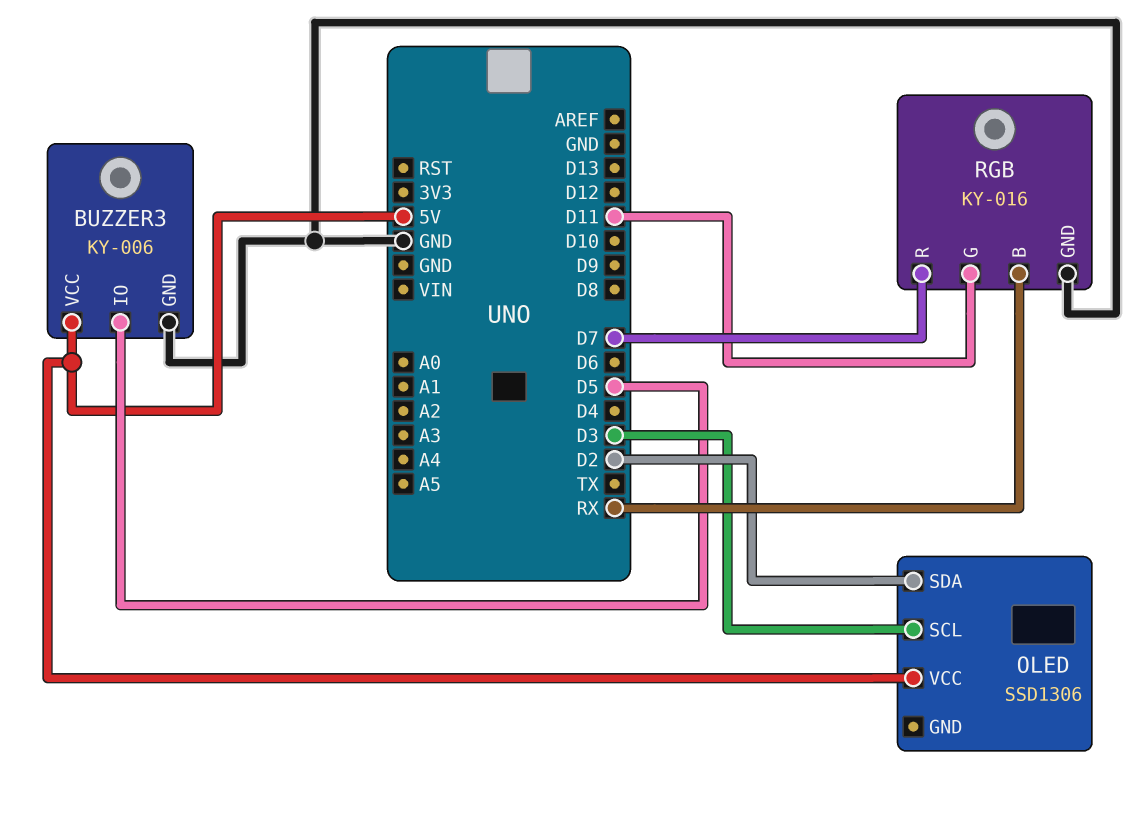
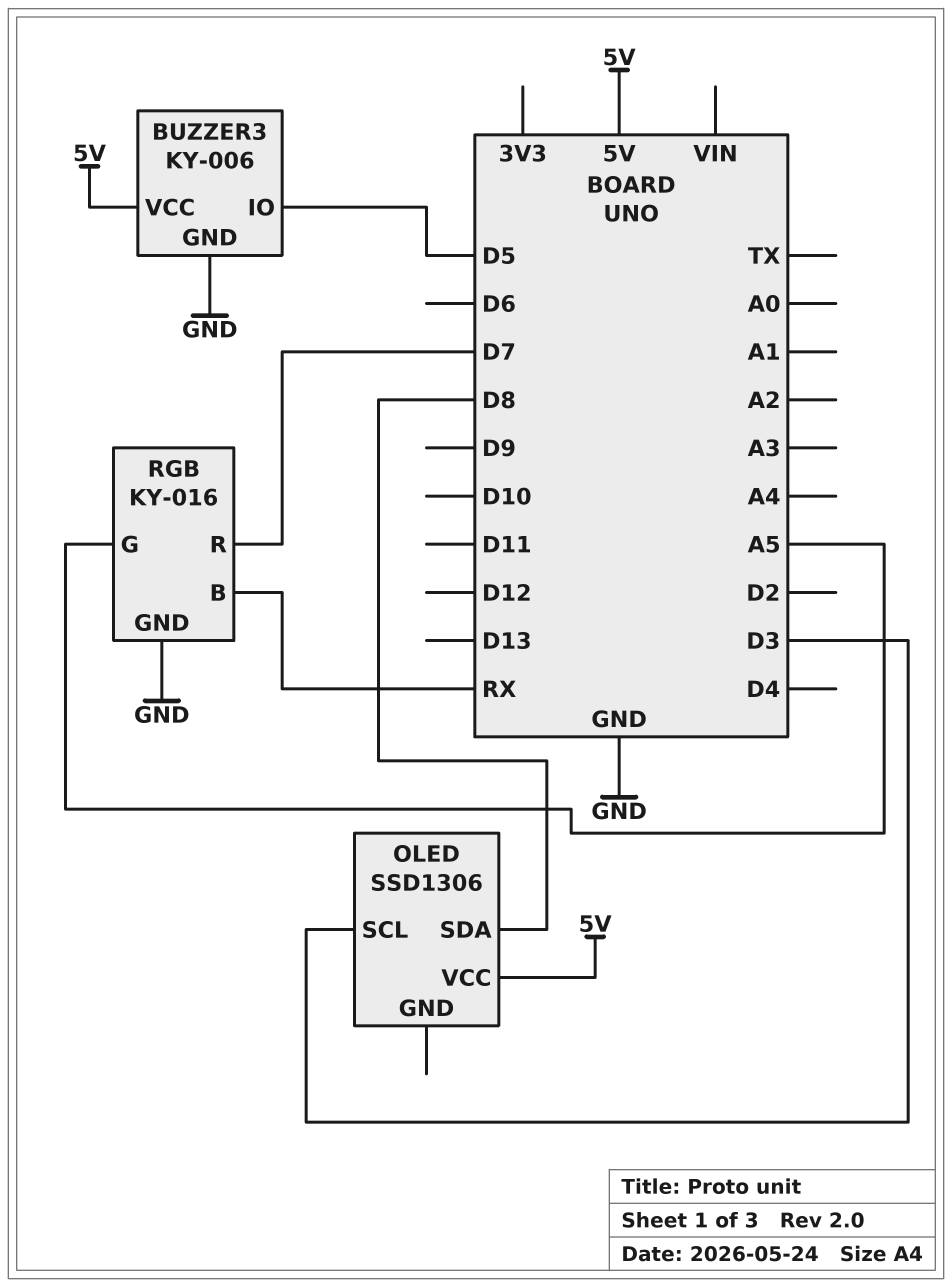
OLED pin SDA: D2 -> D8
RGB pin G: D11 -> A5

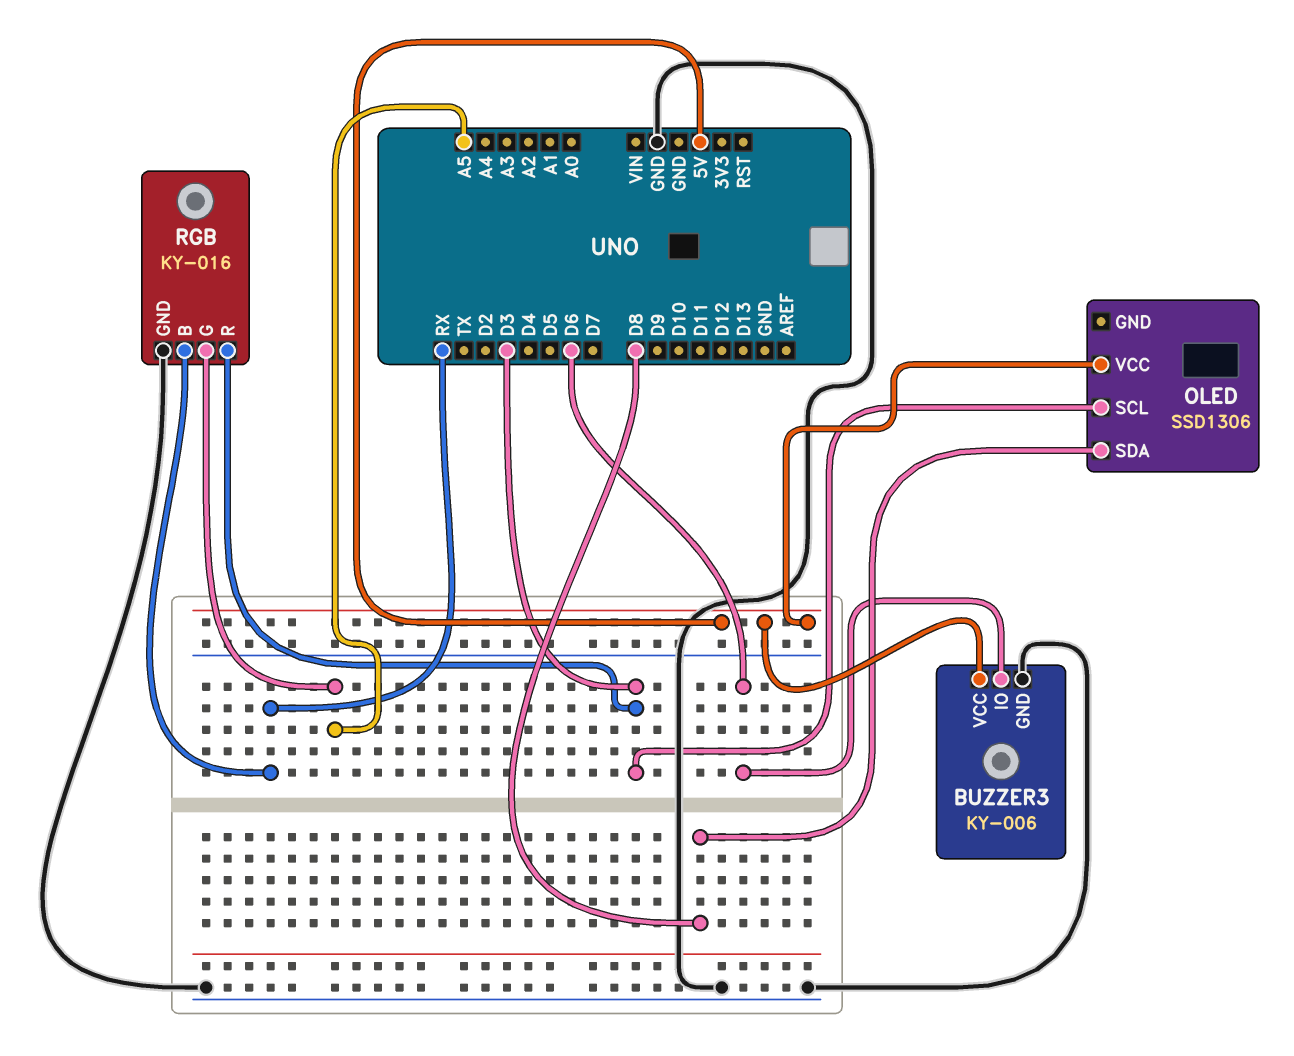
BUZZER3 pin IO: D5 -> D6
RGB pin R: D7 -> D3

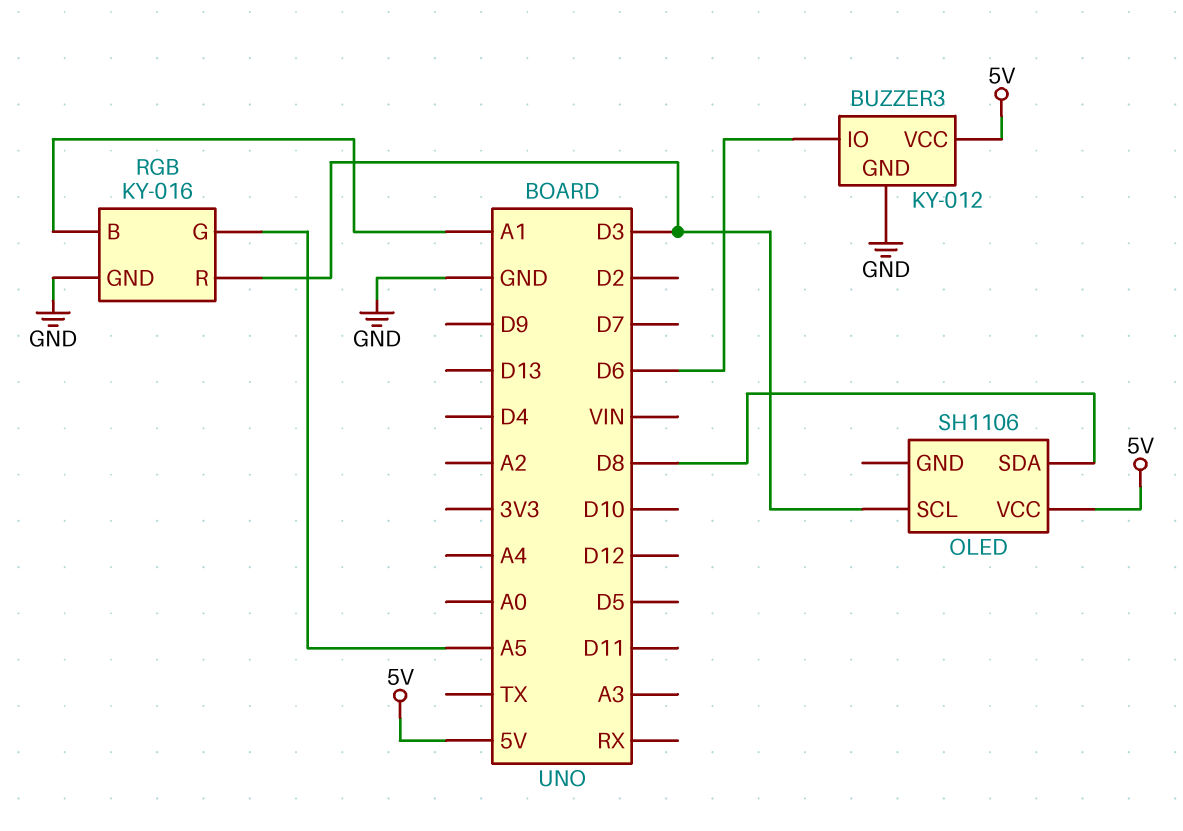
BUZZER3: KY-006 -> KY-012
OLED: SSD1306 -> SH1106
RGB pin B: RX -> A1

